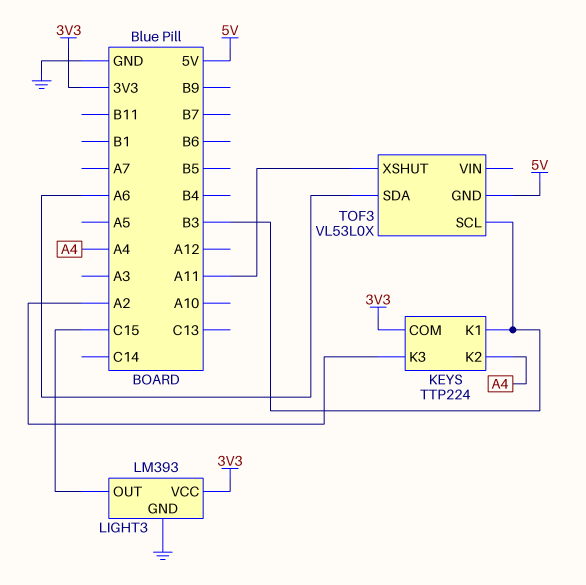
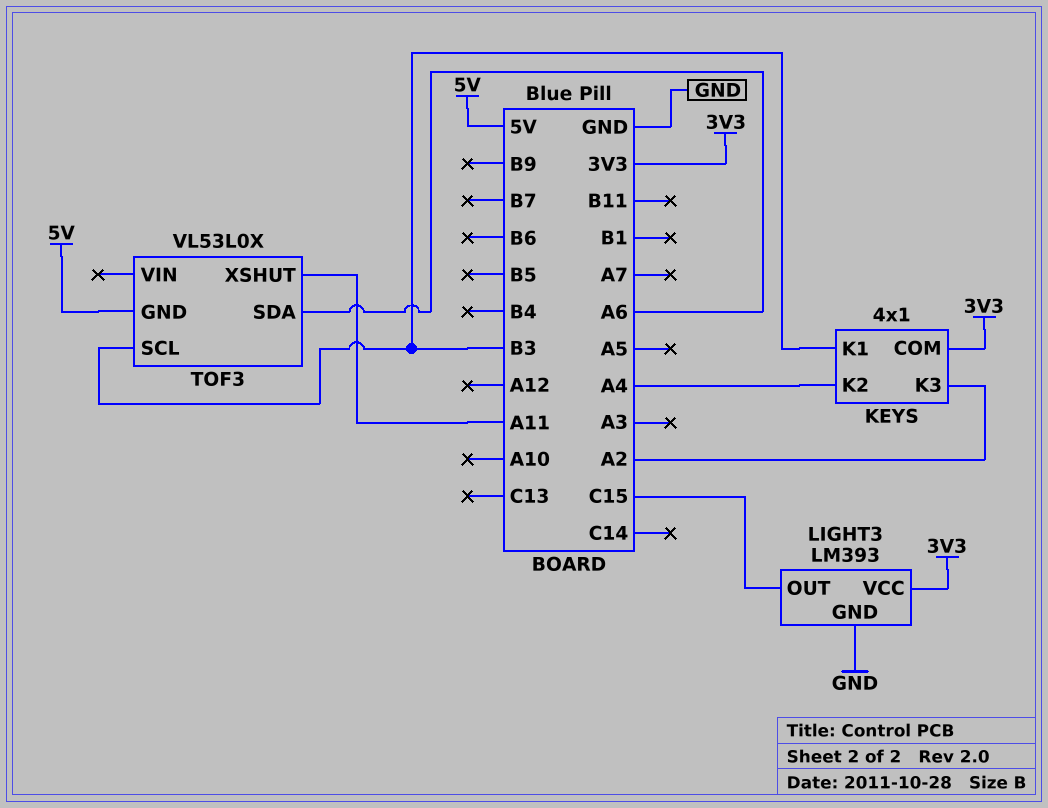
KEYS: TTP224 -> 4x1

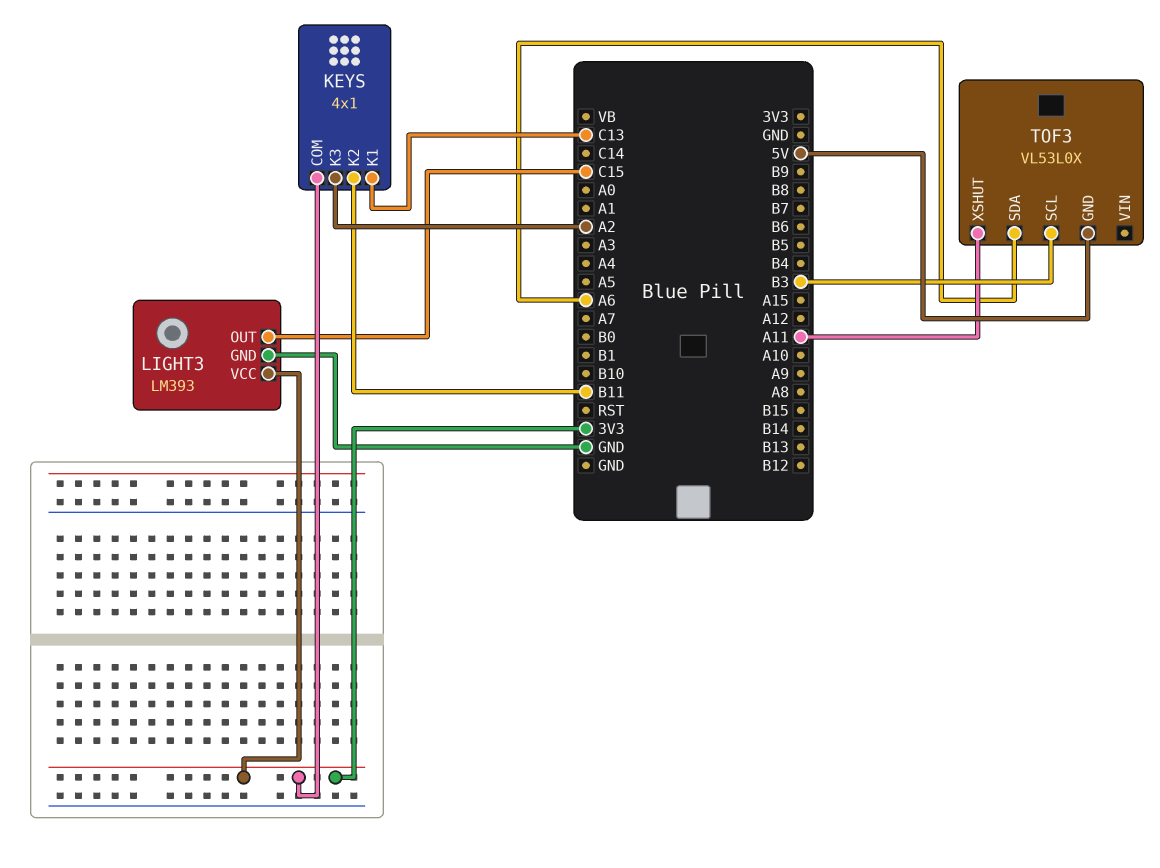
KEYS pin K1: B3 -> C13
KEYS pin K2: A4 -> B11

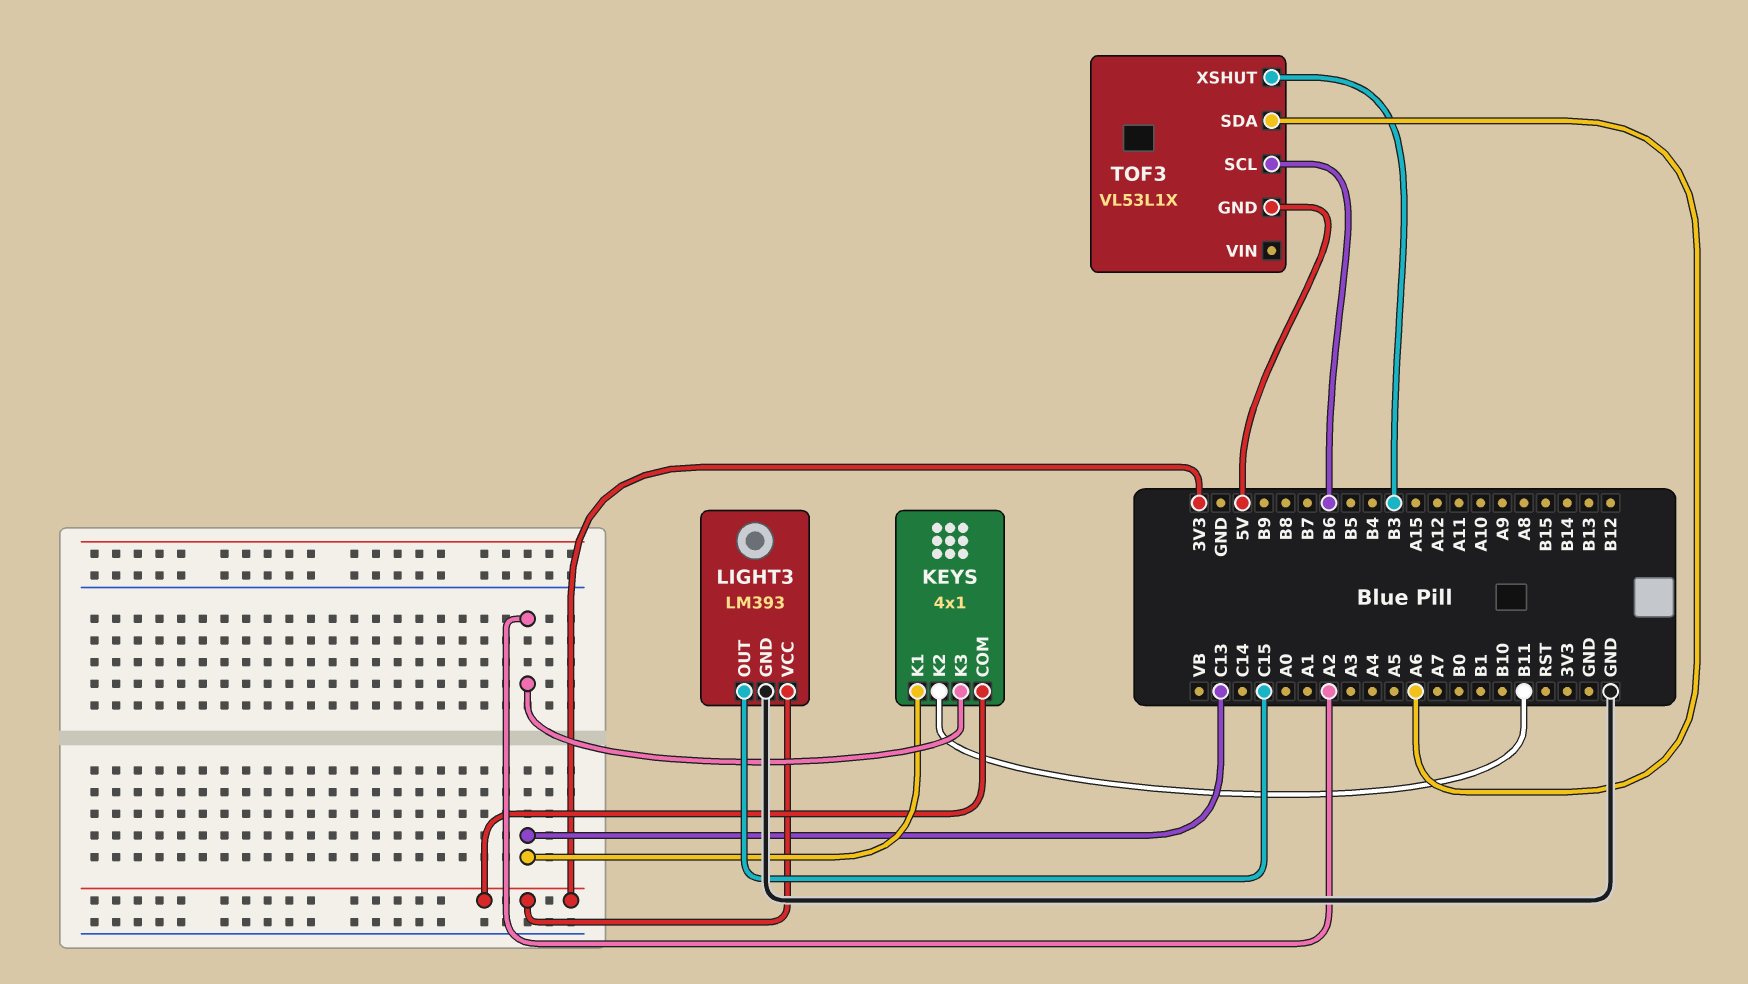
TOF3: VL53L0X -> VL53L1X
TOF3 pin SCL: B3 -> B6
TOF3 pin XSHUT: A11 -> B3

